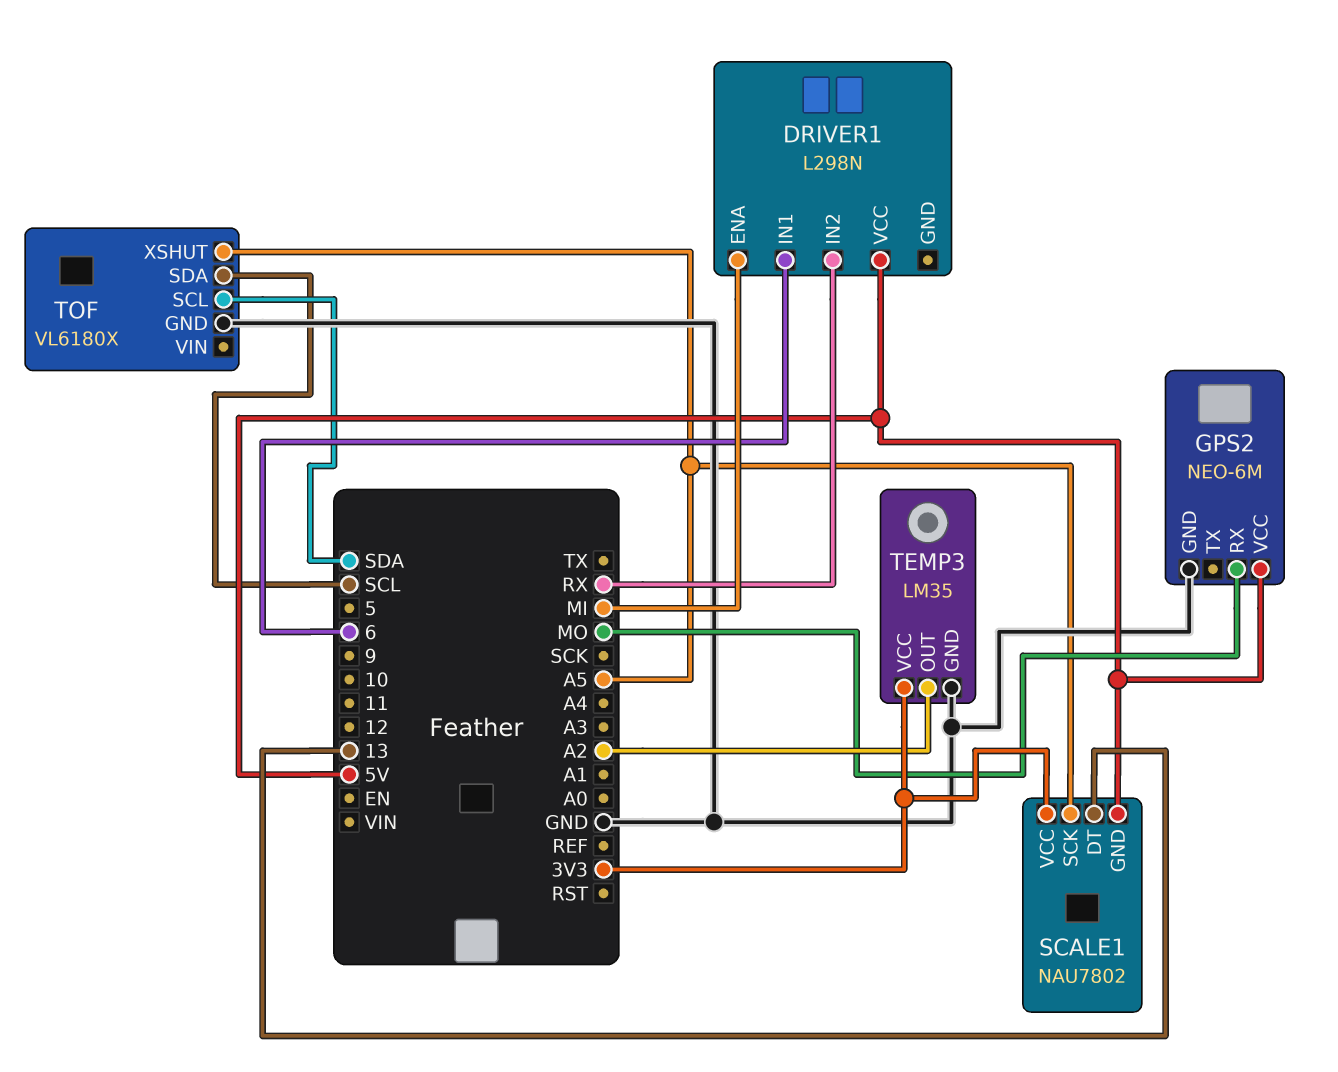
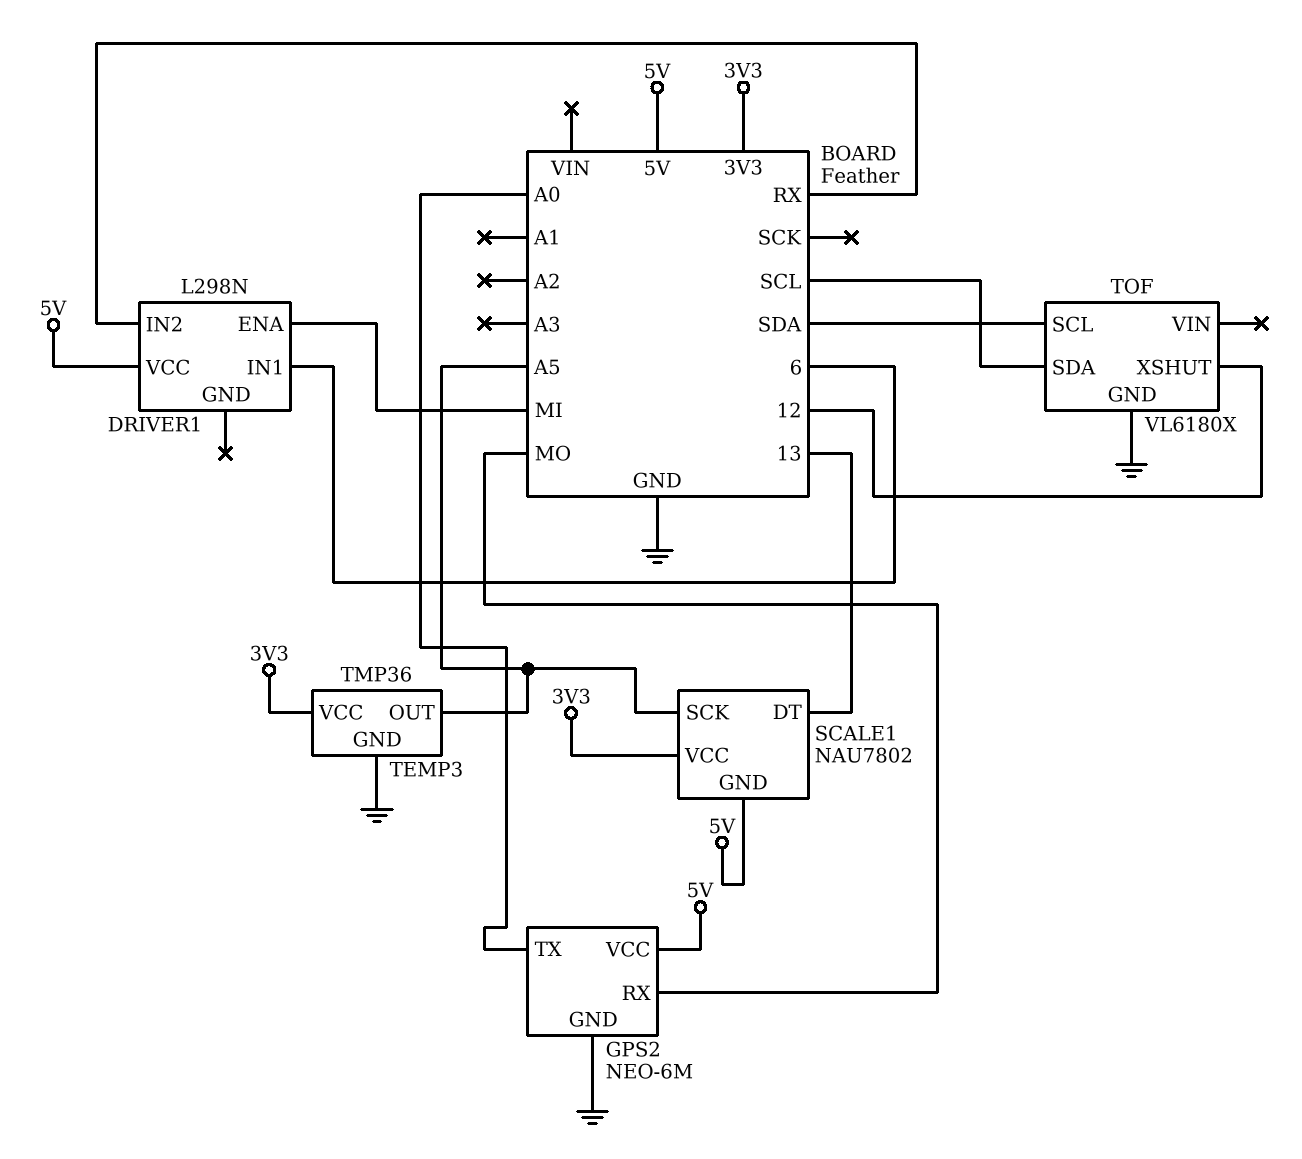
GPS2 pin TX: none -> A0
TEMP3: LM35 -> TMP36
TEMP3 pin OUT: A2 -> A5
TOF pin XSHUT: A5 -> 12

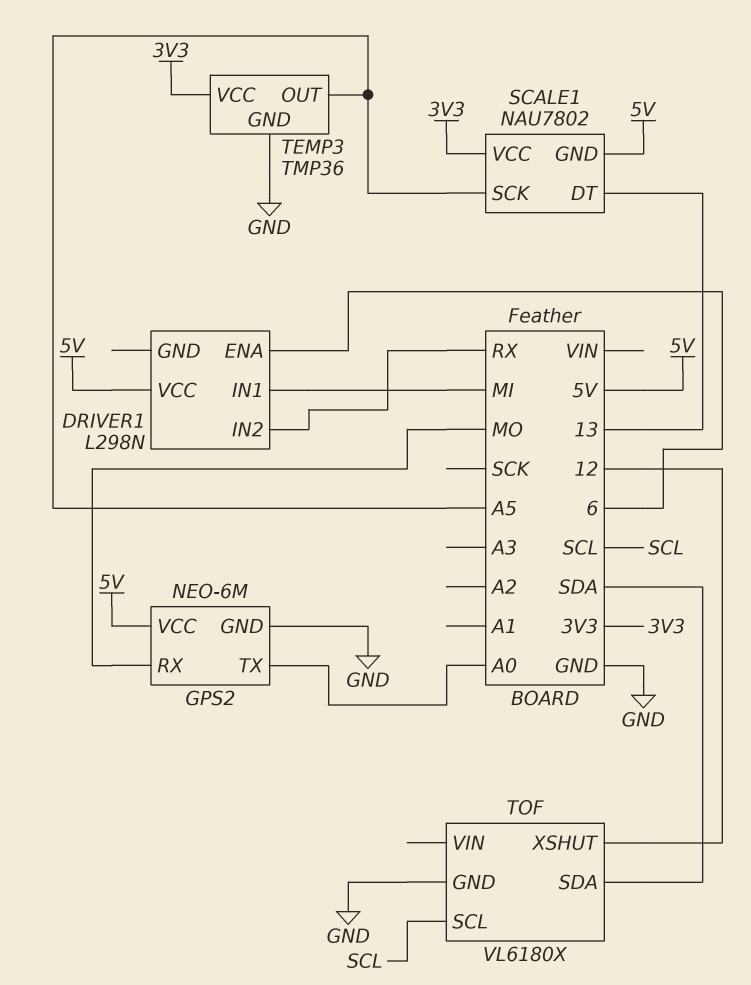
DRIVER1 pin ENA: MI -> 6
DRIVER1 pin IN1: 6 -> MI
TOF pin SCL: SDA -> SCL
TOF pin SDA: SCL -> SDA

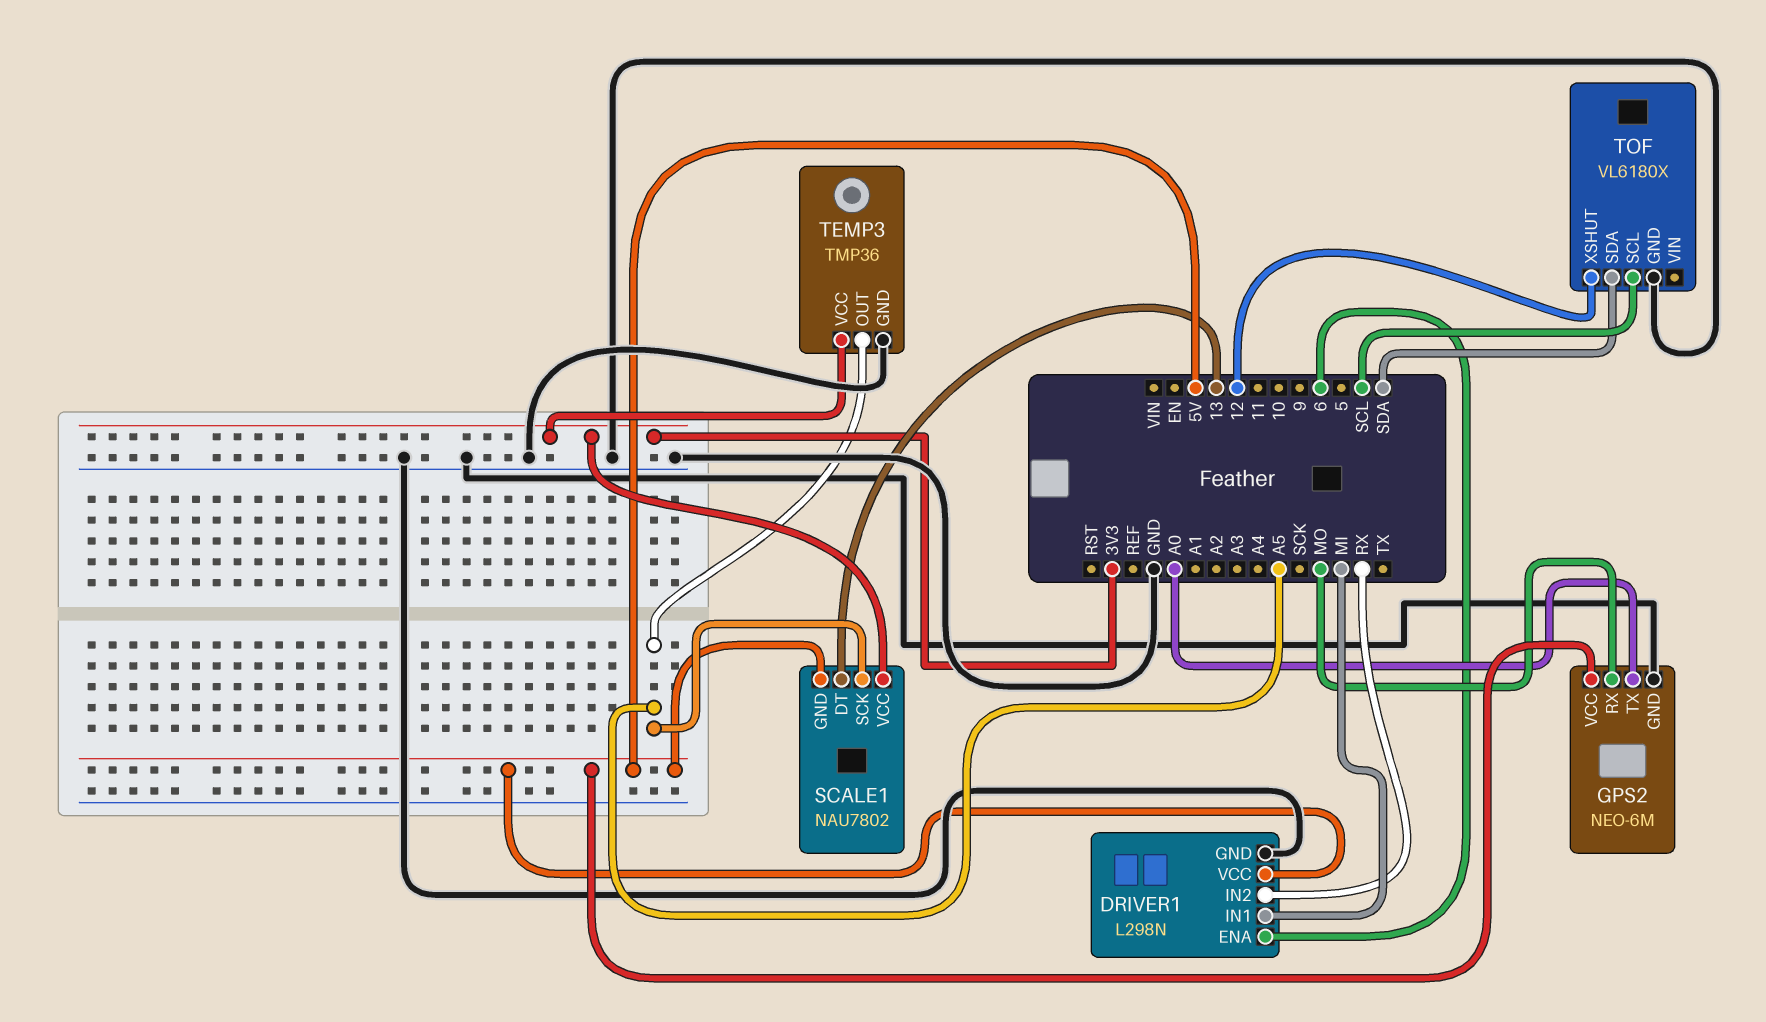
DRIVER1 pin GND: none -> GND

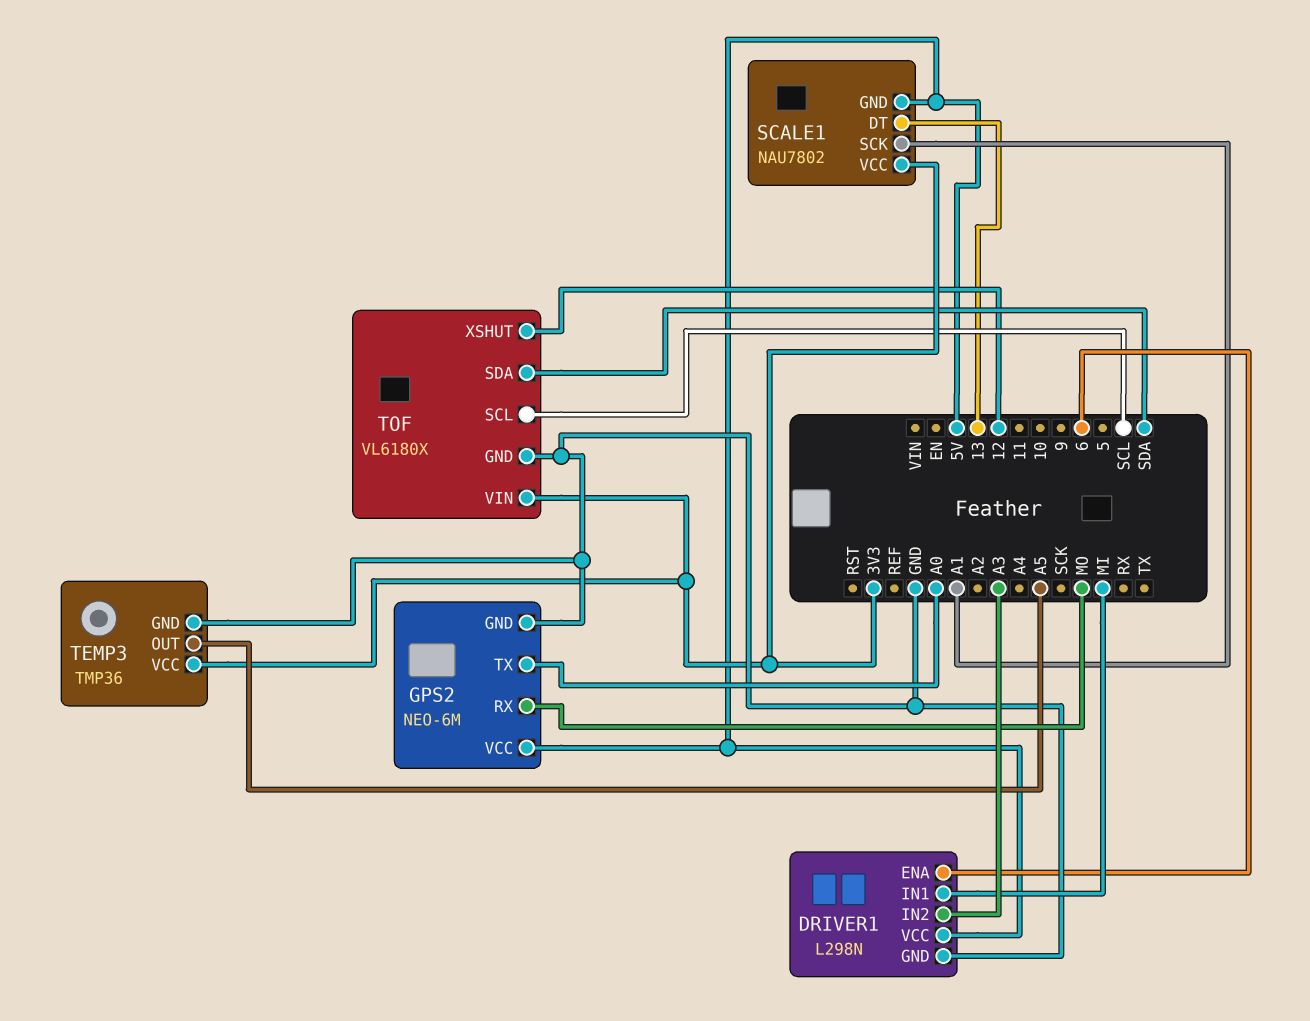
DRIVER1 pin IN2: RX -> A3
SCALE1 pin SCK: A5 -> A1
TOF pin VIN: none -> 3V3

